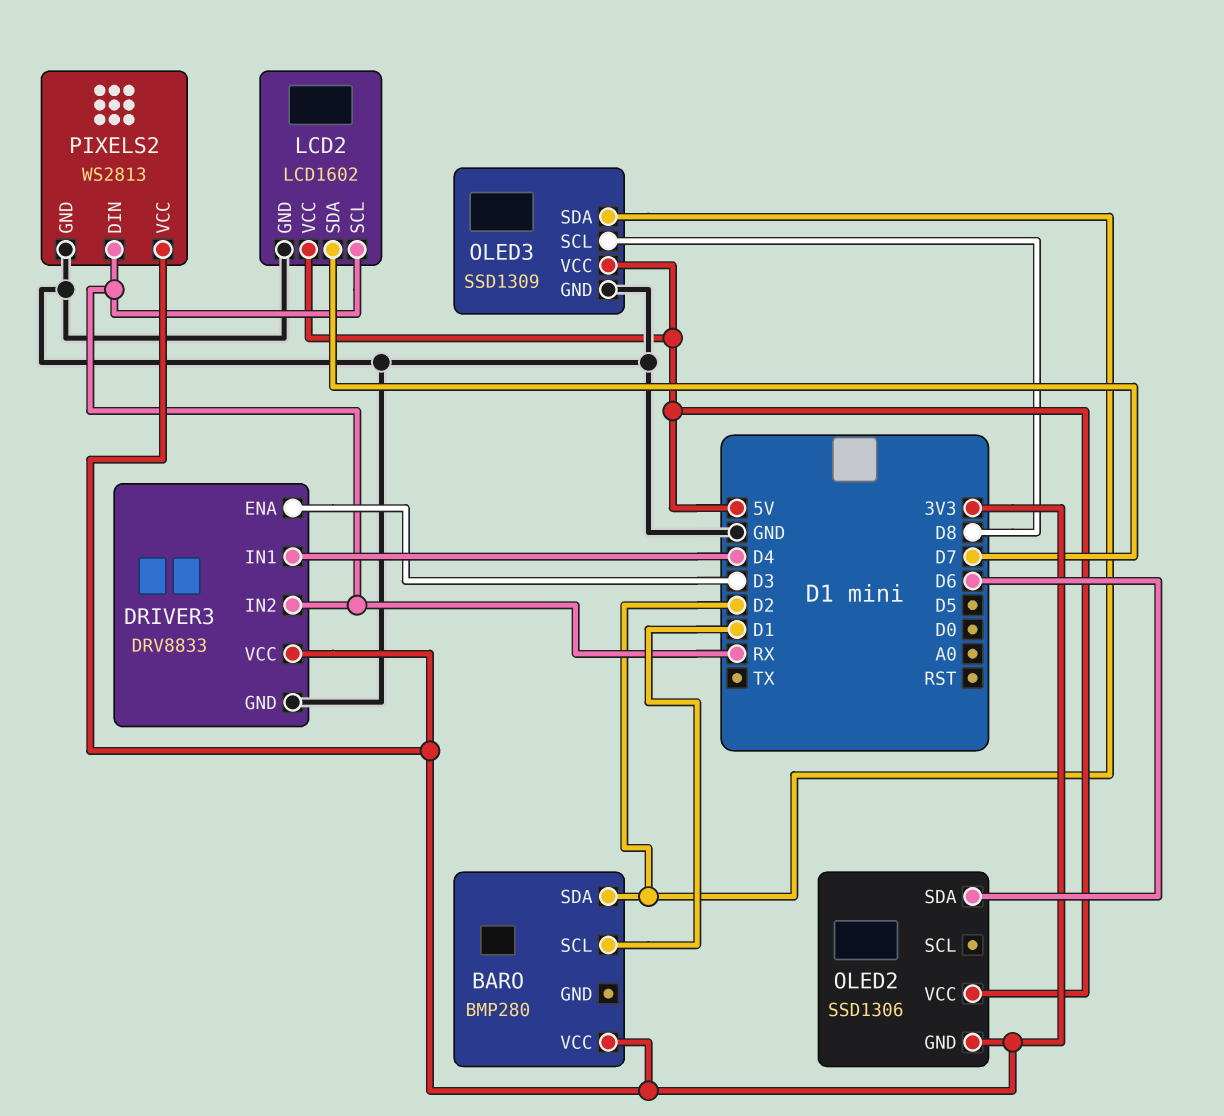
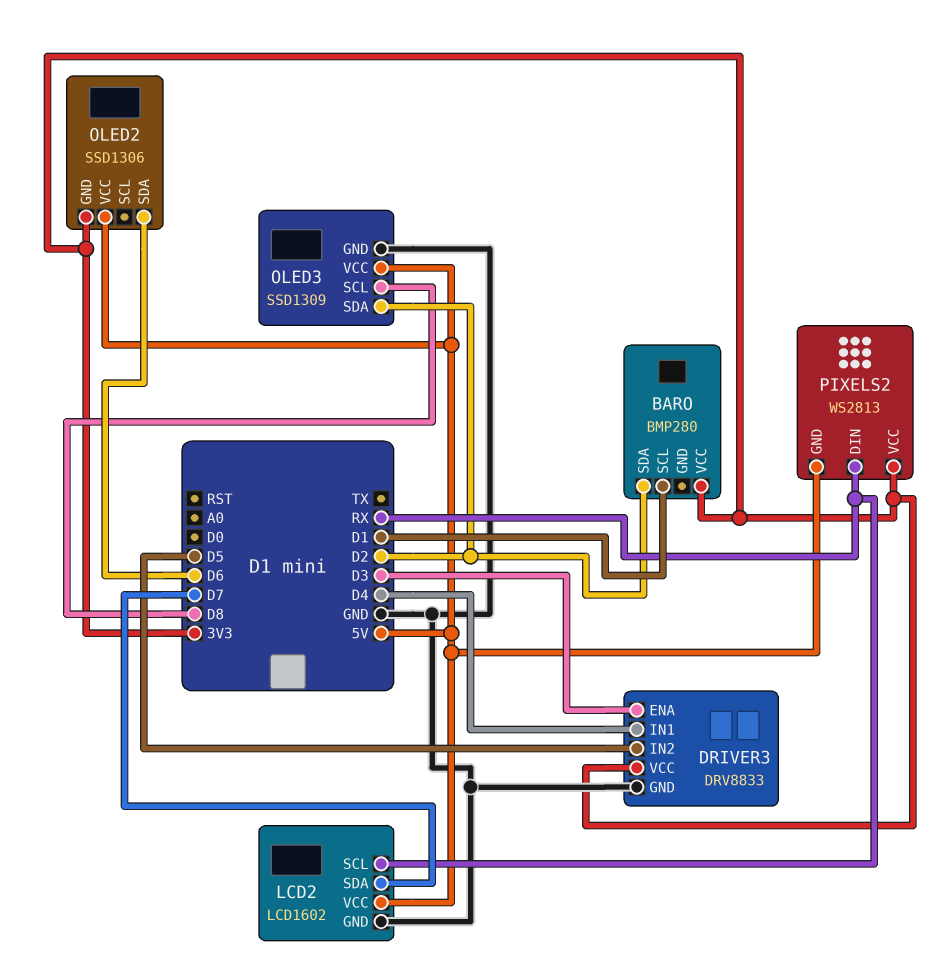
DRIVER3 pin IN2: RX -> D5
PIXELS2 pin GND: GND -> 5V

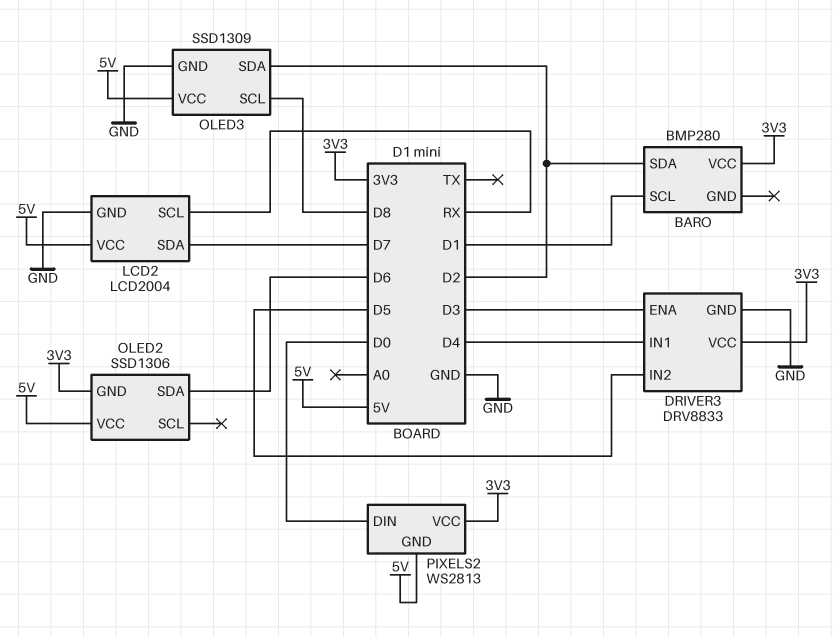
LCD2: LCD1602 -> LCD2004
PIXELS2 pin DIN: RX -> D0

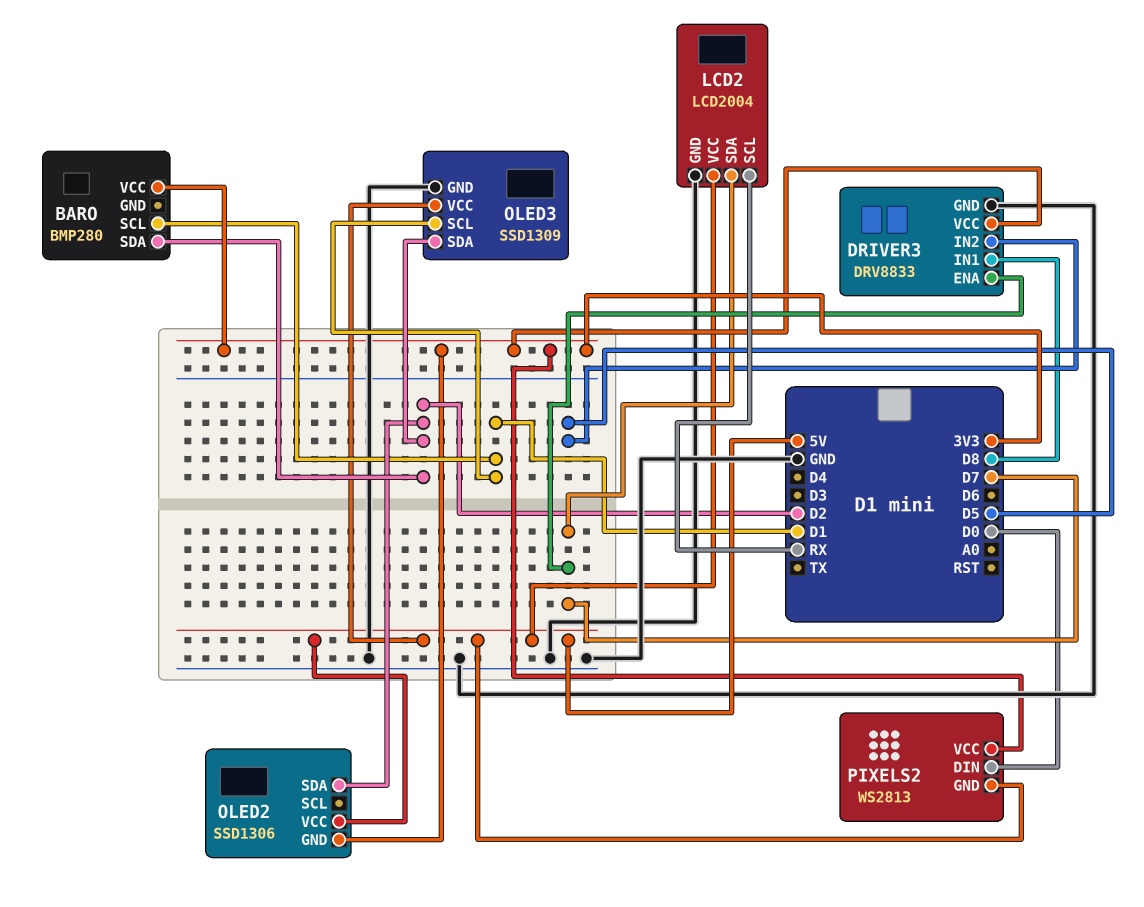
DRIVER3 pin ENA: D3 -> D7
DRIVER3 pin IN1: D4 -> D8
OLED2 pin SDA: D6 -> D2
OLED3 pin SCL: D8 -> D1

